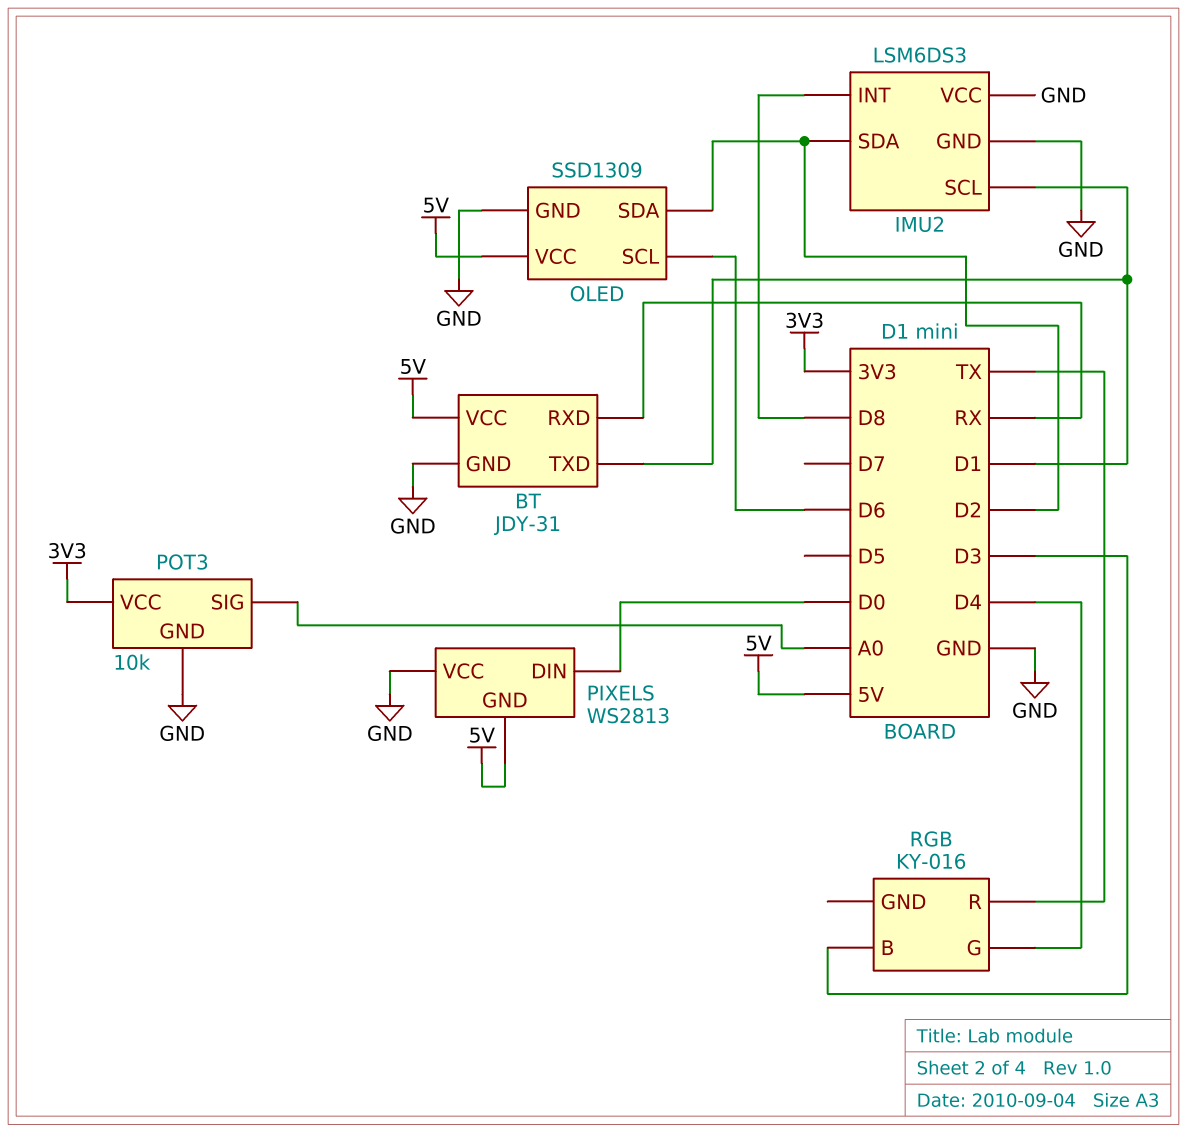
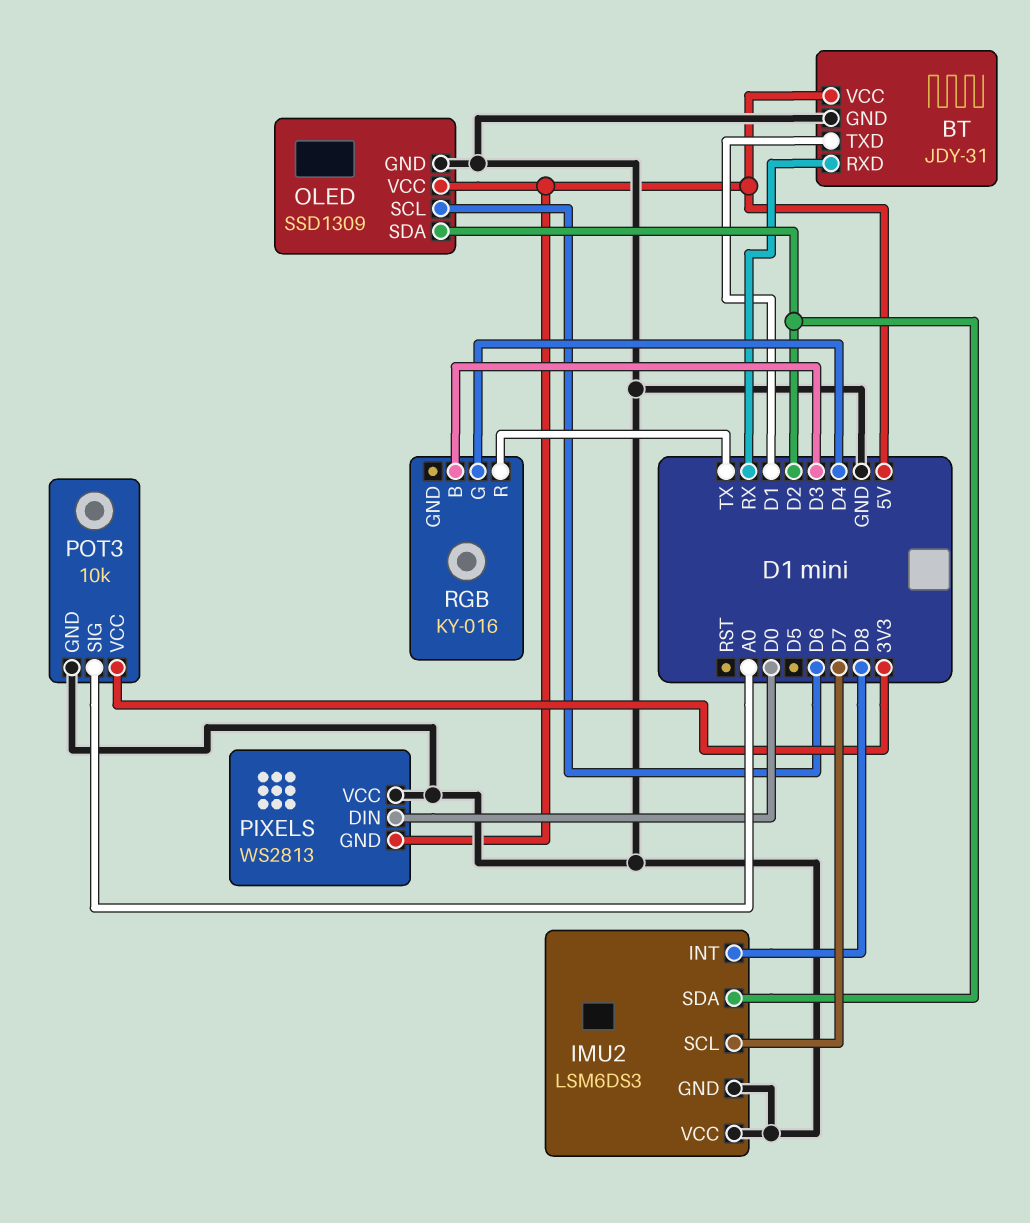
IMU2 pin SCL: D1 -> D7

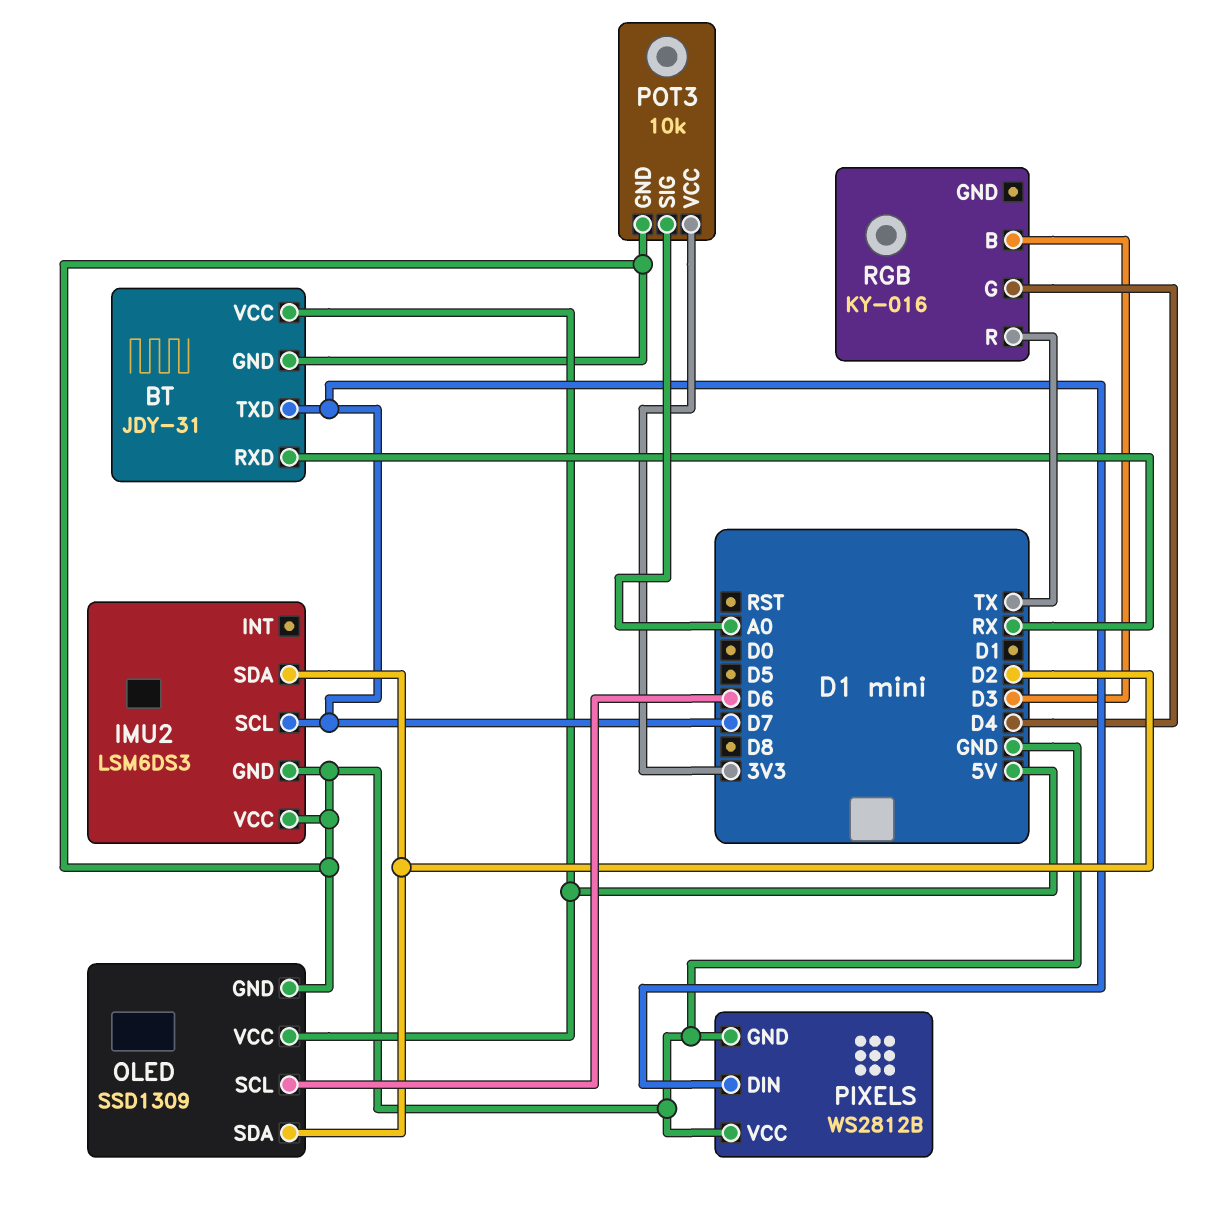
BT pin TXD: D1 -> D7
IMU2 pin INT: D8 -> none
PIXELS: WS2813 -> WS2812B
PIXELS pin DIN: D0 -> D7
PIXELS pin GND: 5V -> GND

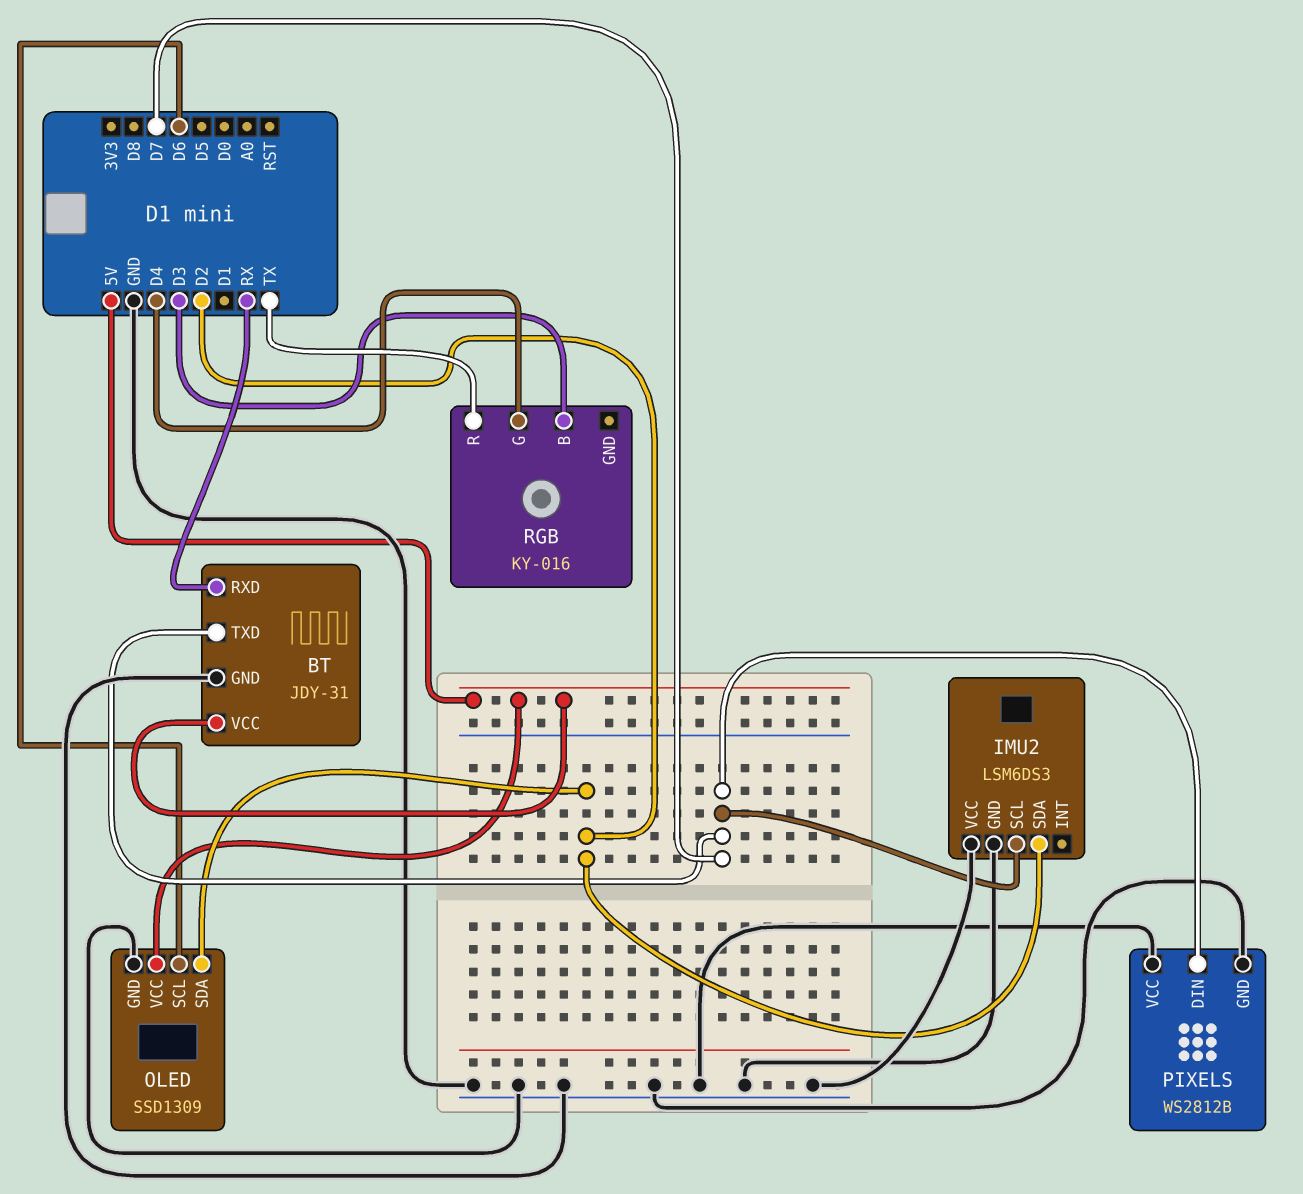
POT3: 10k -> none
POT3 pin GND: GND -> none
POT3 pin SIG: A0 -> none
POT3 pin VCC: 3V3 -> none

